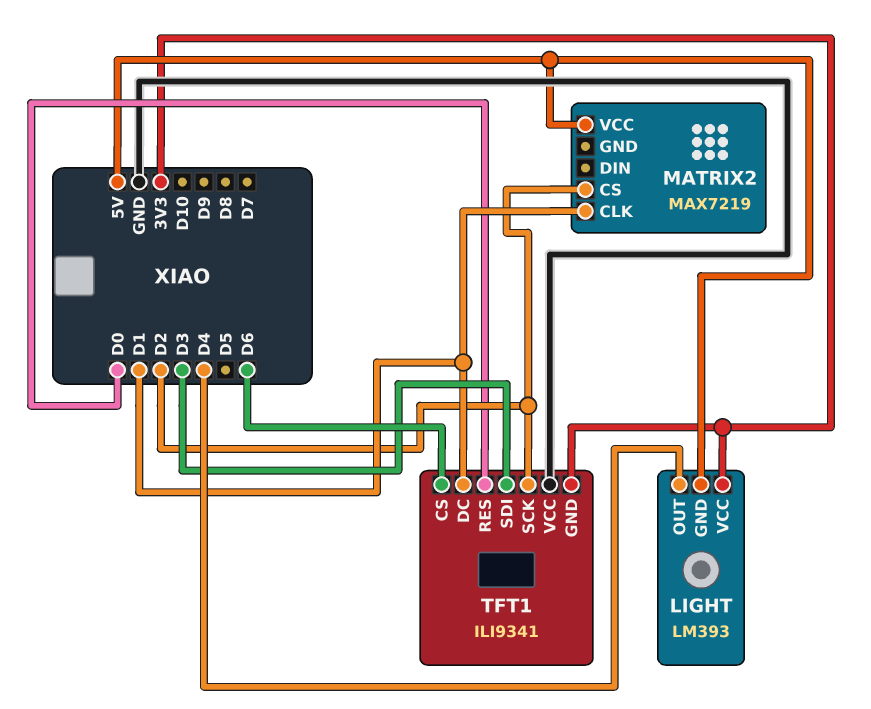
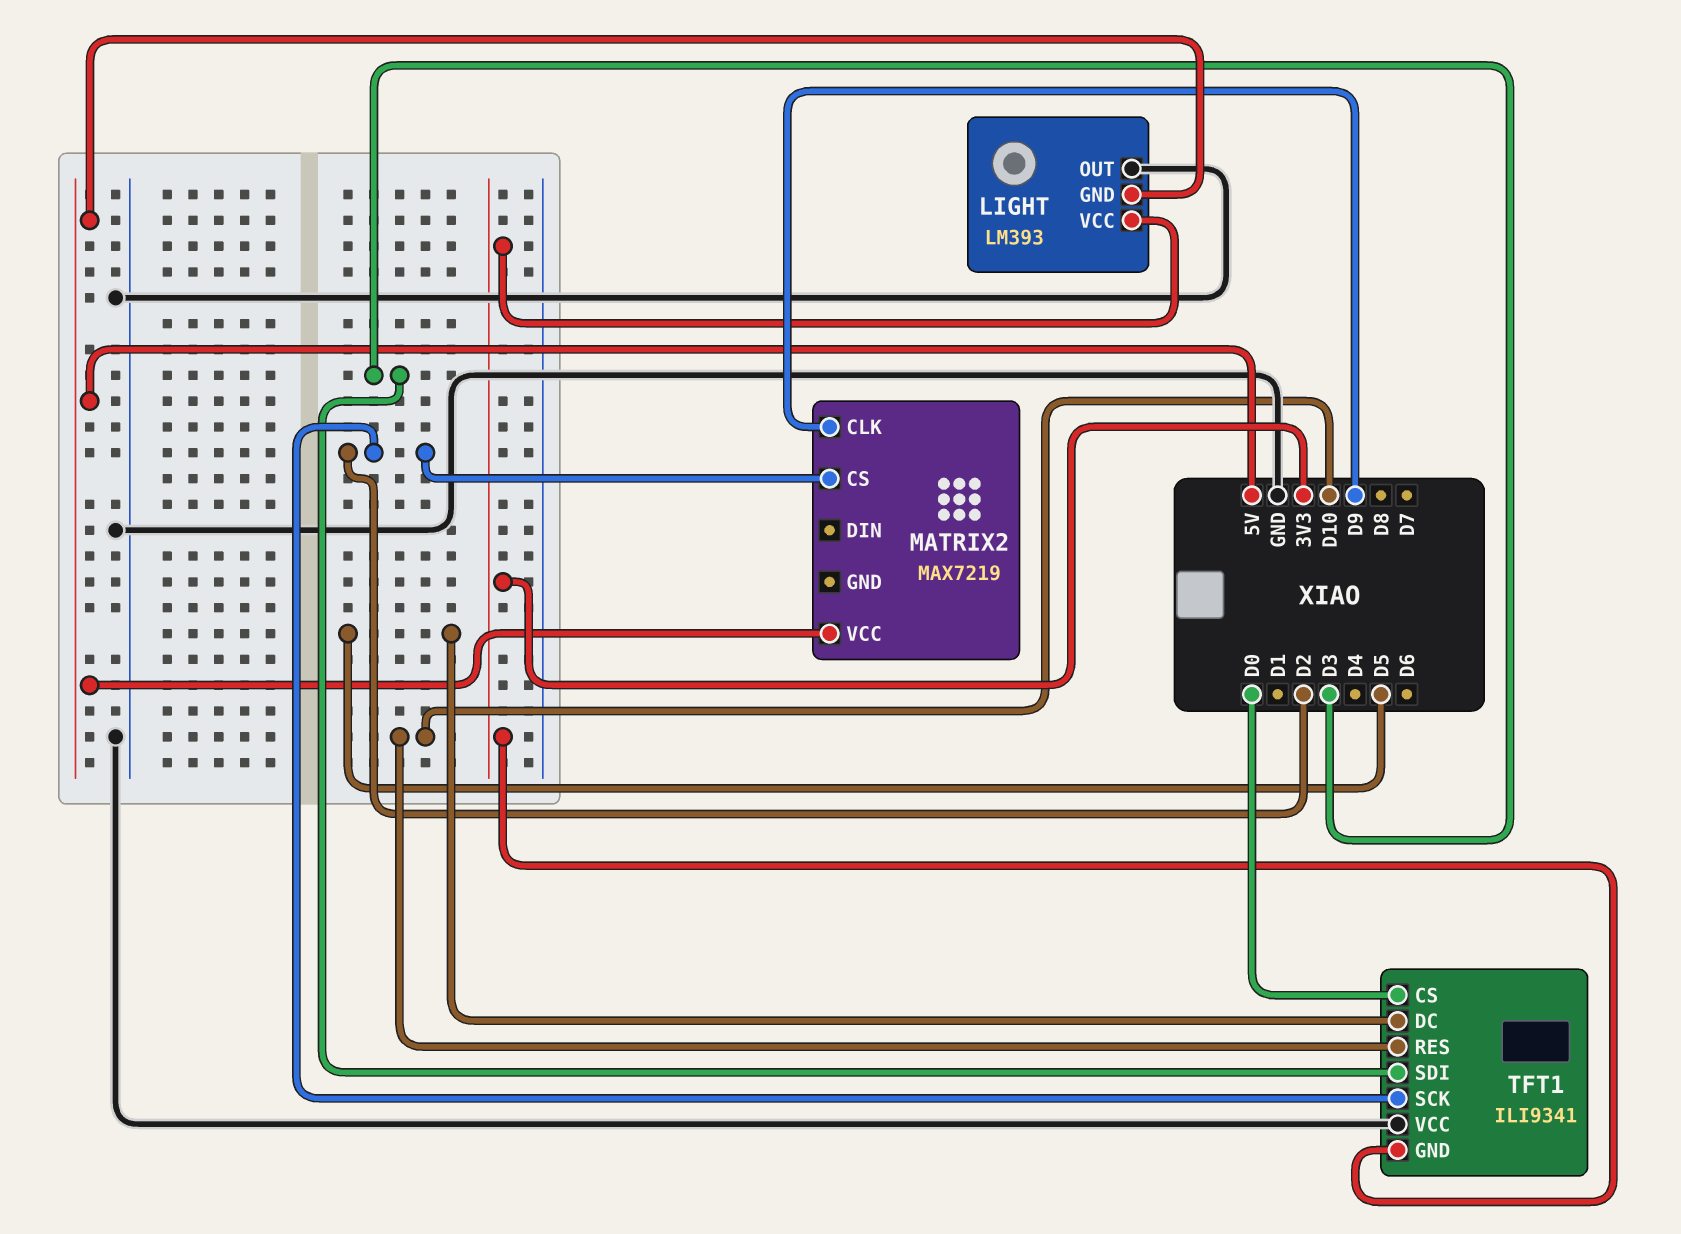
LIGHT pin OUT: D4 -> GND
MATRIX2 pin CLK: D1 -> D9
TFT1 pin CS: D6 -> D0
TFT1 pin DC: D1 -> D5
TFT1 pin RES: D0 -> D10

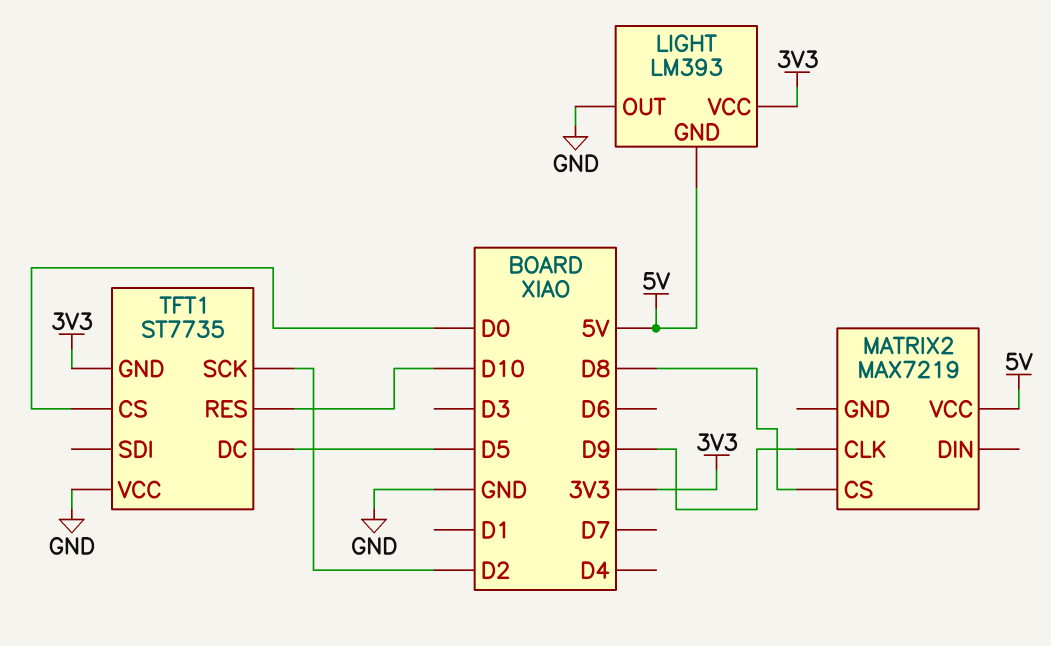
MATRIX2 pin CS: D2 -> D8
TFT1: ILI9341 -> ST7735
TFT1 pin SDI: D3 -> none

